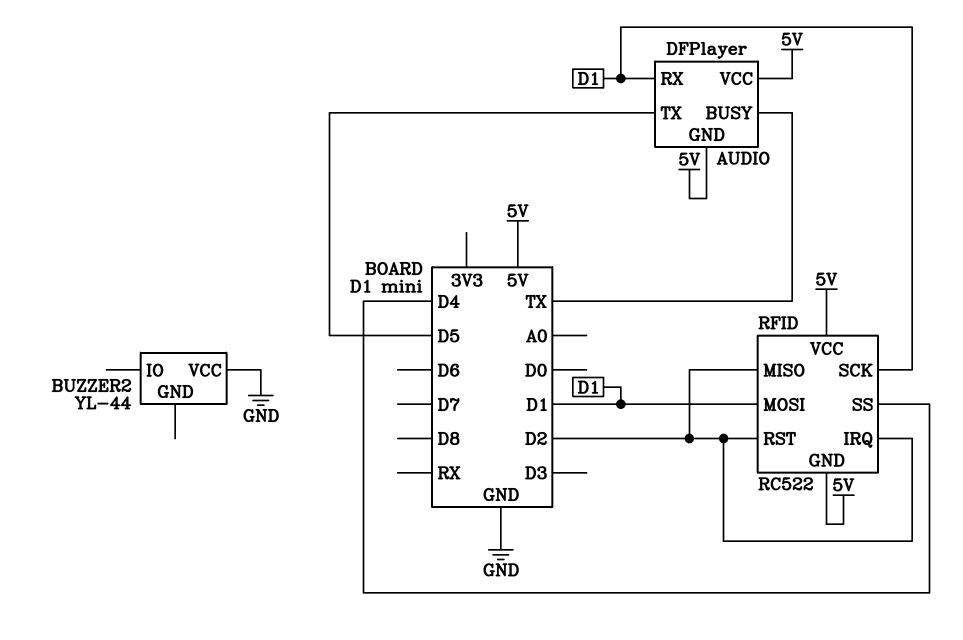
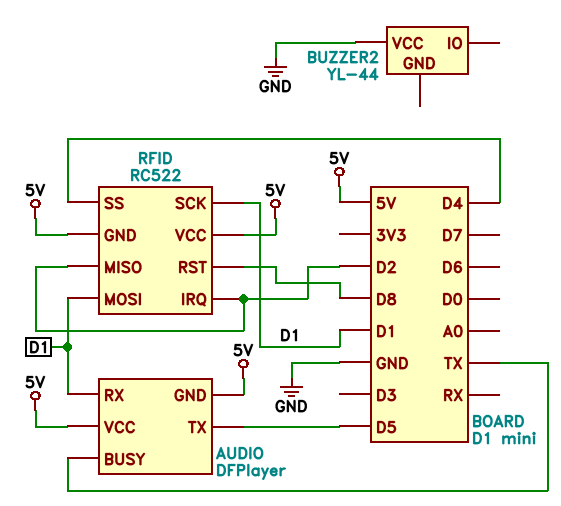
RFID pin RST: D2 -> D8

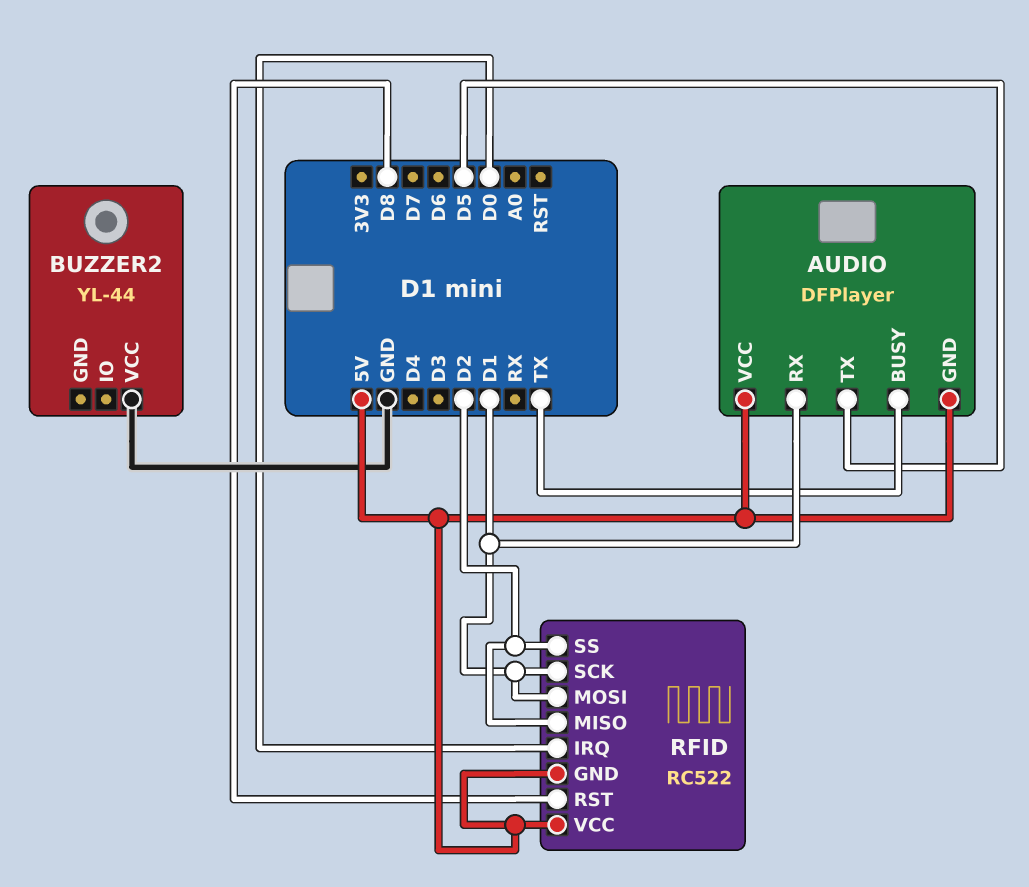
RFID pin IRQ: D2 -> D0
RFID pin SS: D4 -> D2

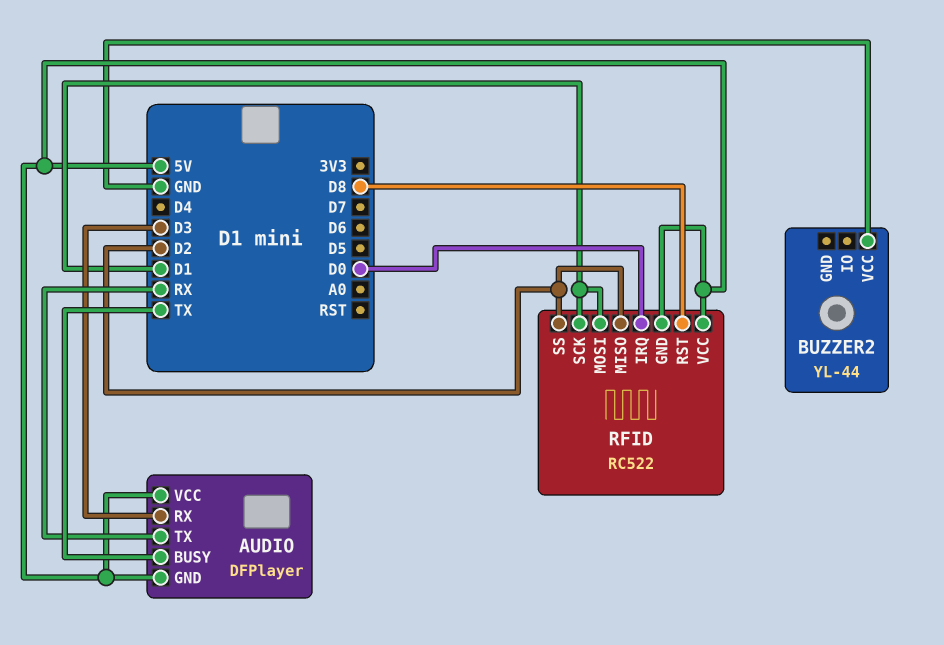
AUDIO pin RX: D1 -> D3
AUDIO pin TX: D5 -> RX

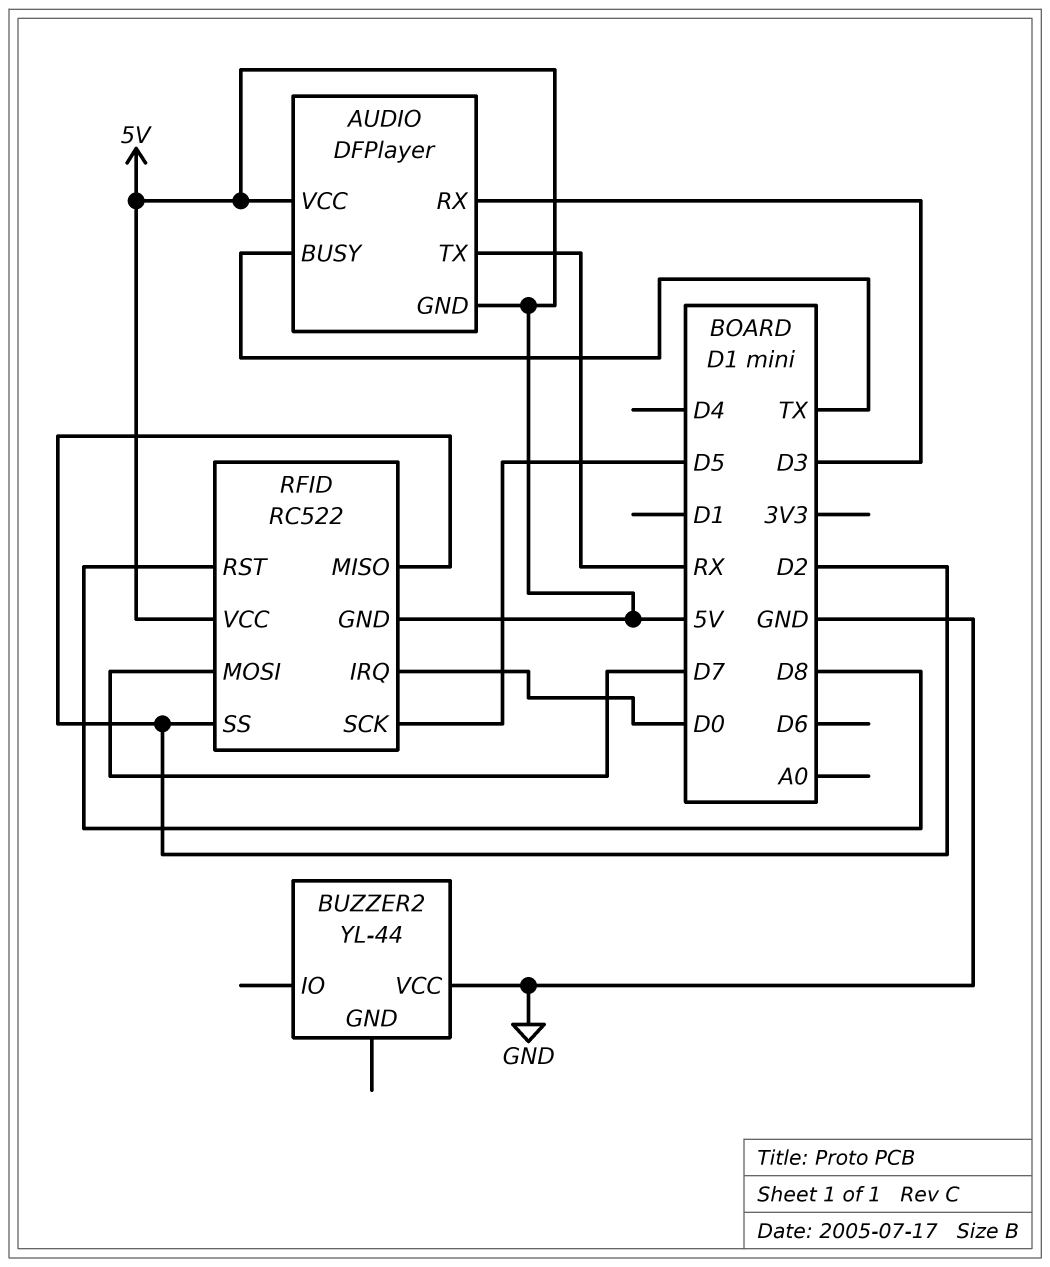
RFID pin MOSI: D1 -> D7
RFID pin SCK: D1 -> D5

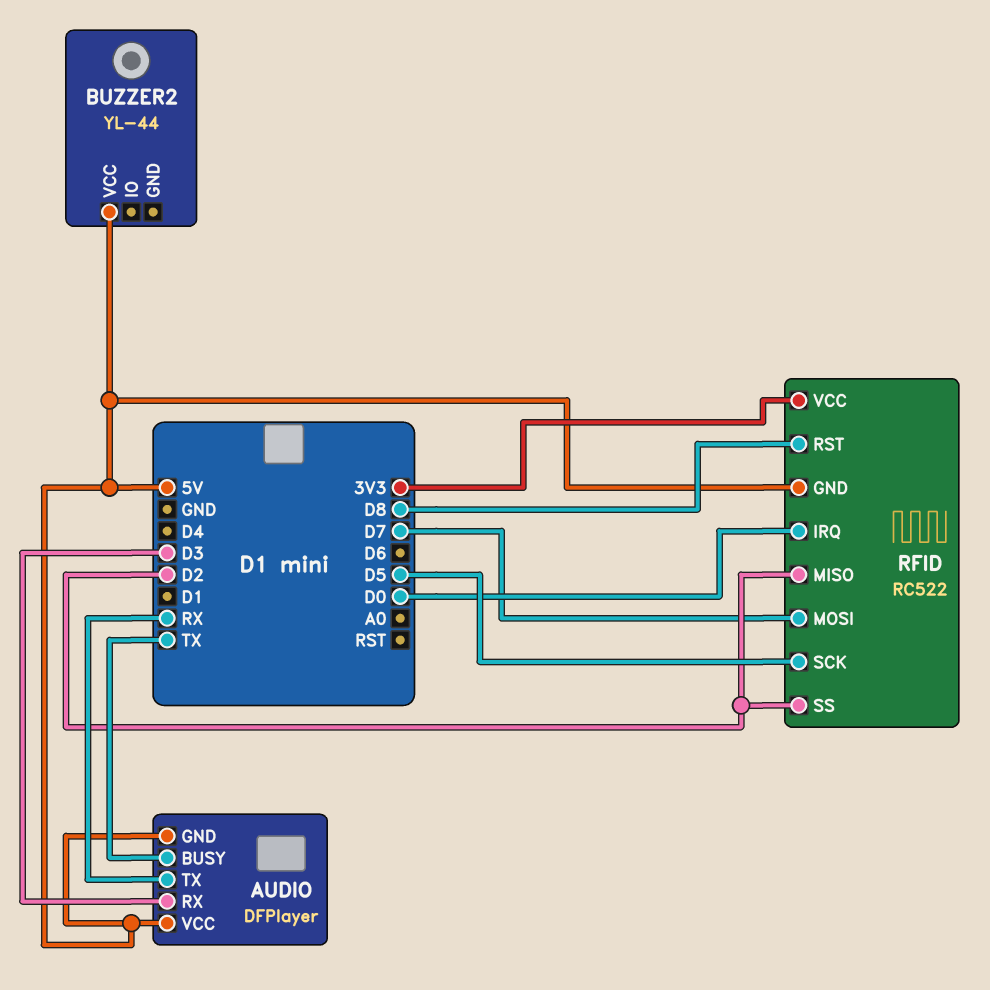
BUZZER2 pin VCC: GND -> 5V
RFID pin VCC: 5V -> 3V3

